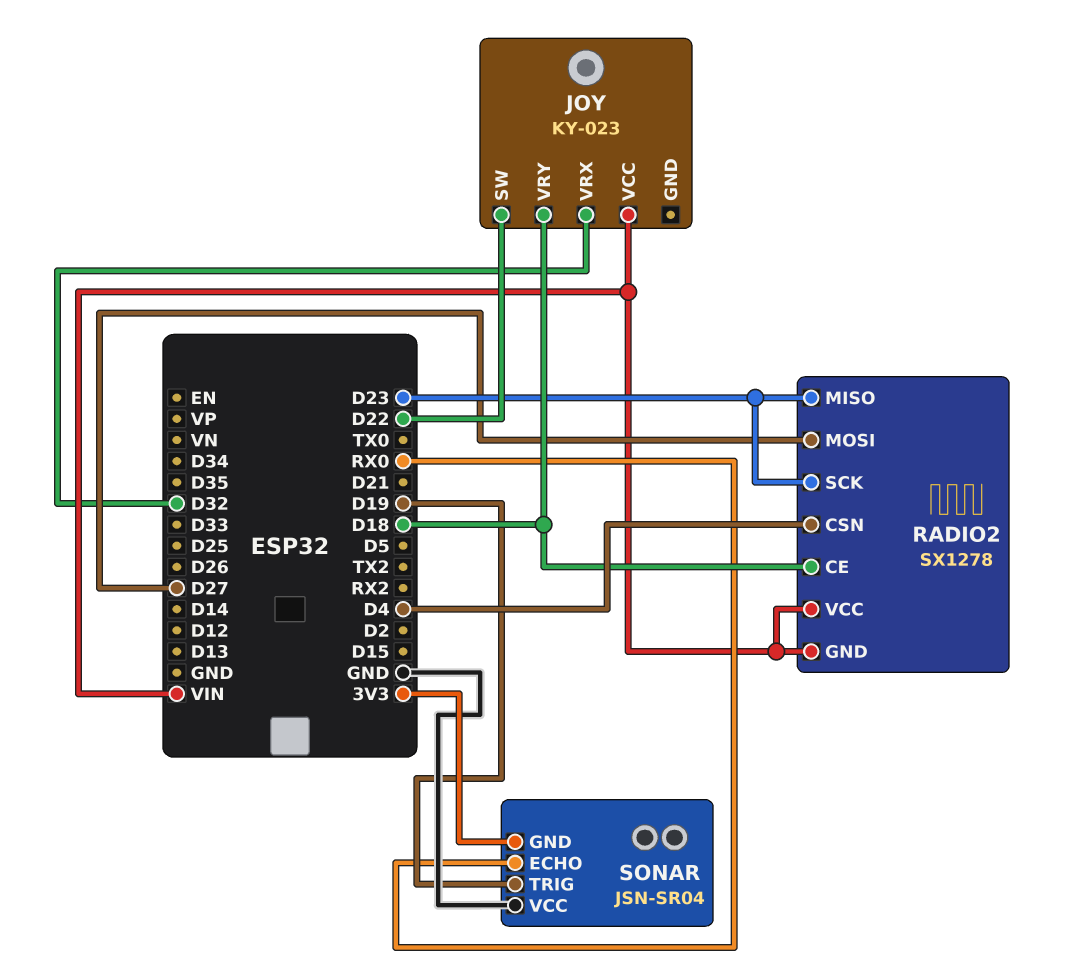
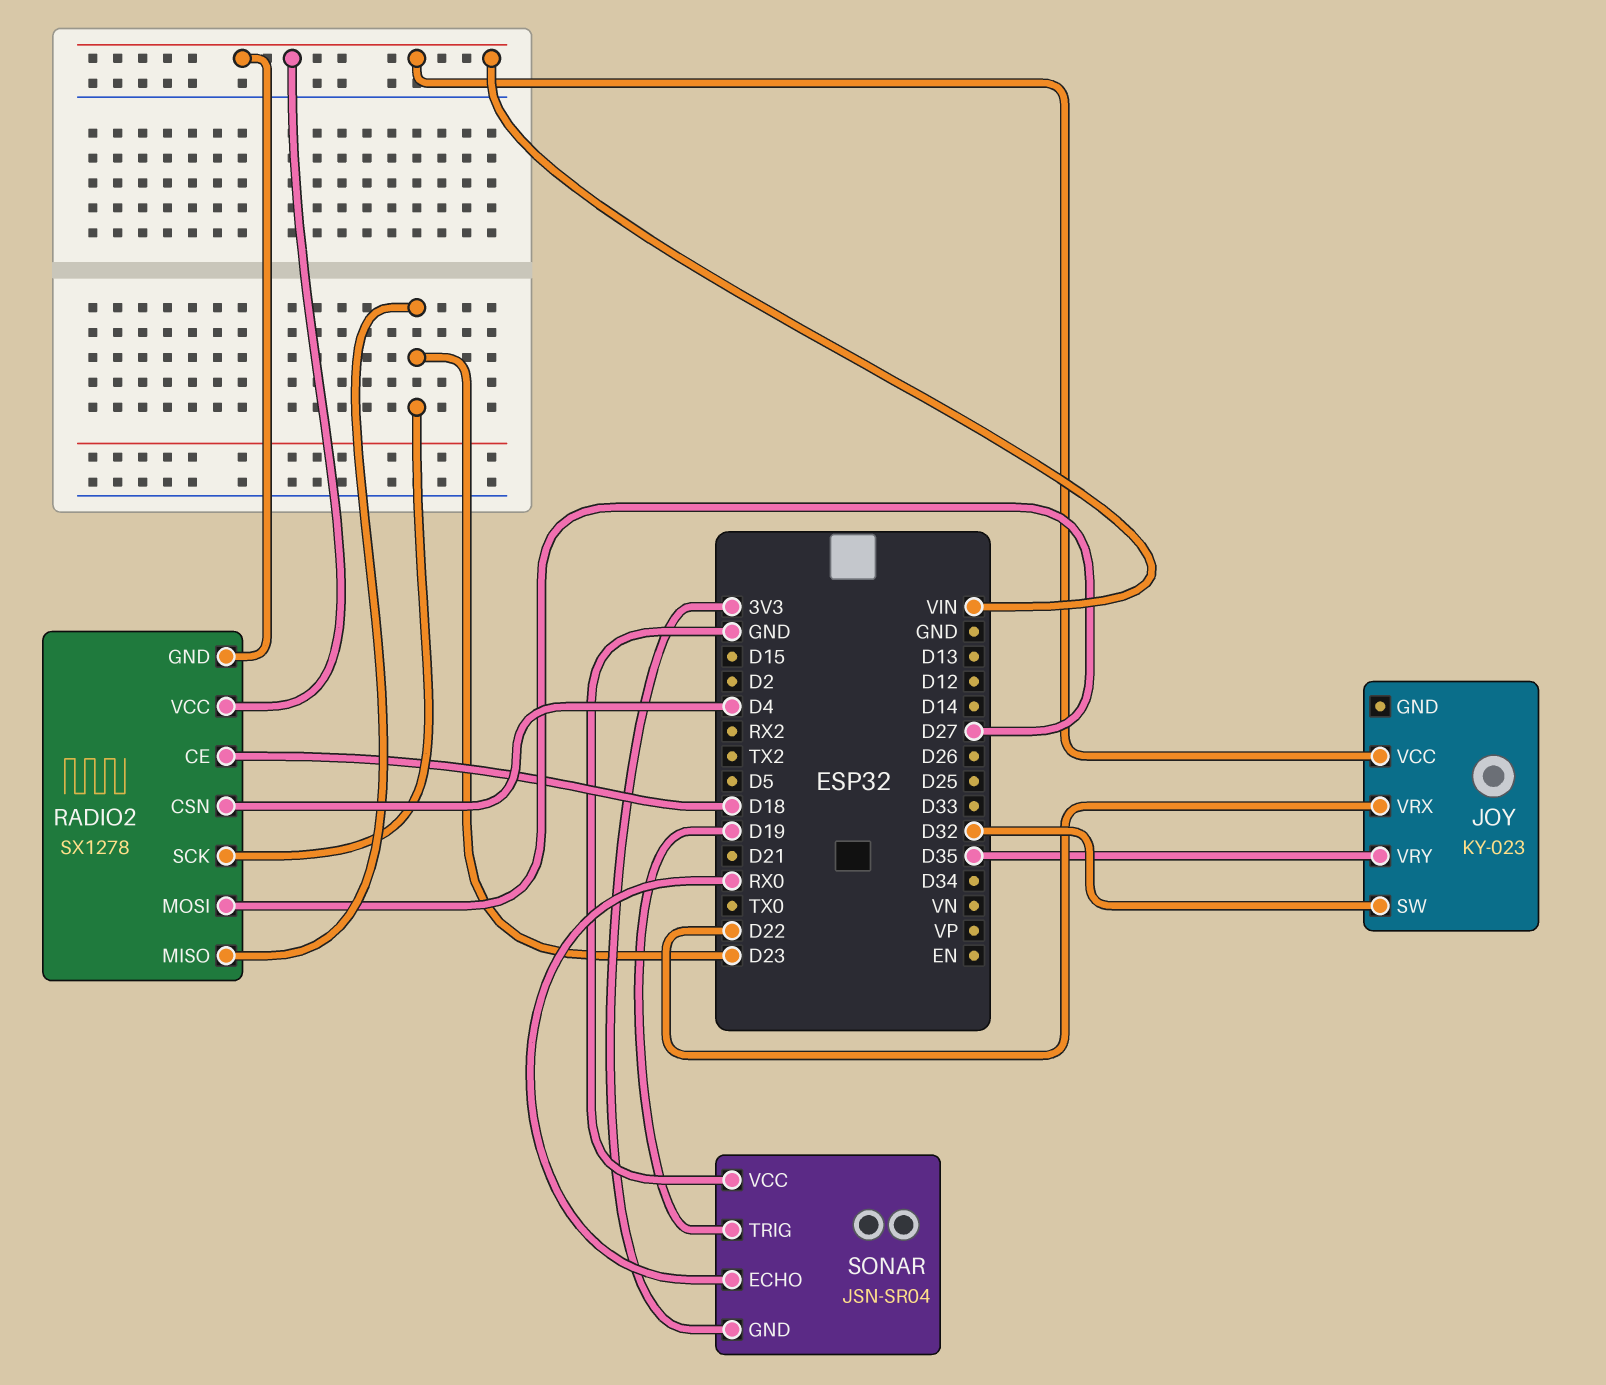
JOY pin SW: D22 -> D32
JOY pin VRX: D32 -> D22
JOY pin VRY: D18 -> D35

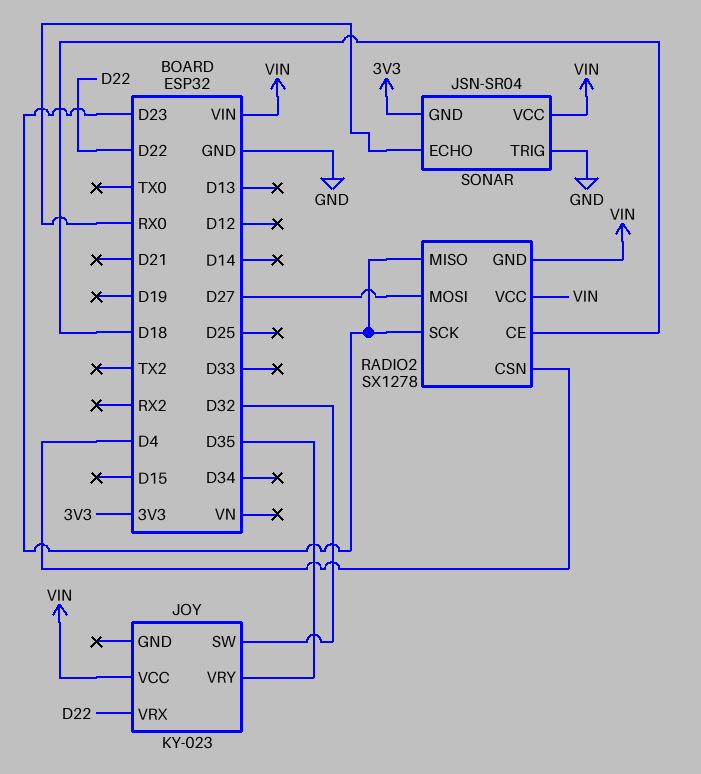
SONAR pin TRIG: D19 -> GND
SONAR pin VCC: GND -> VIN

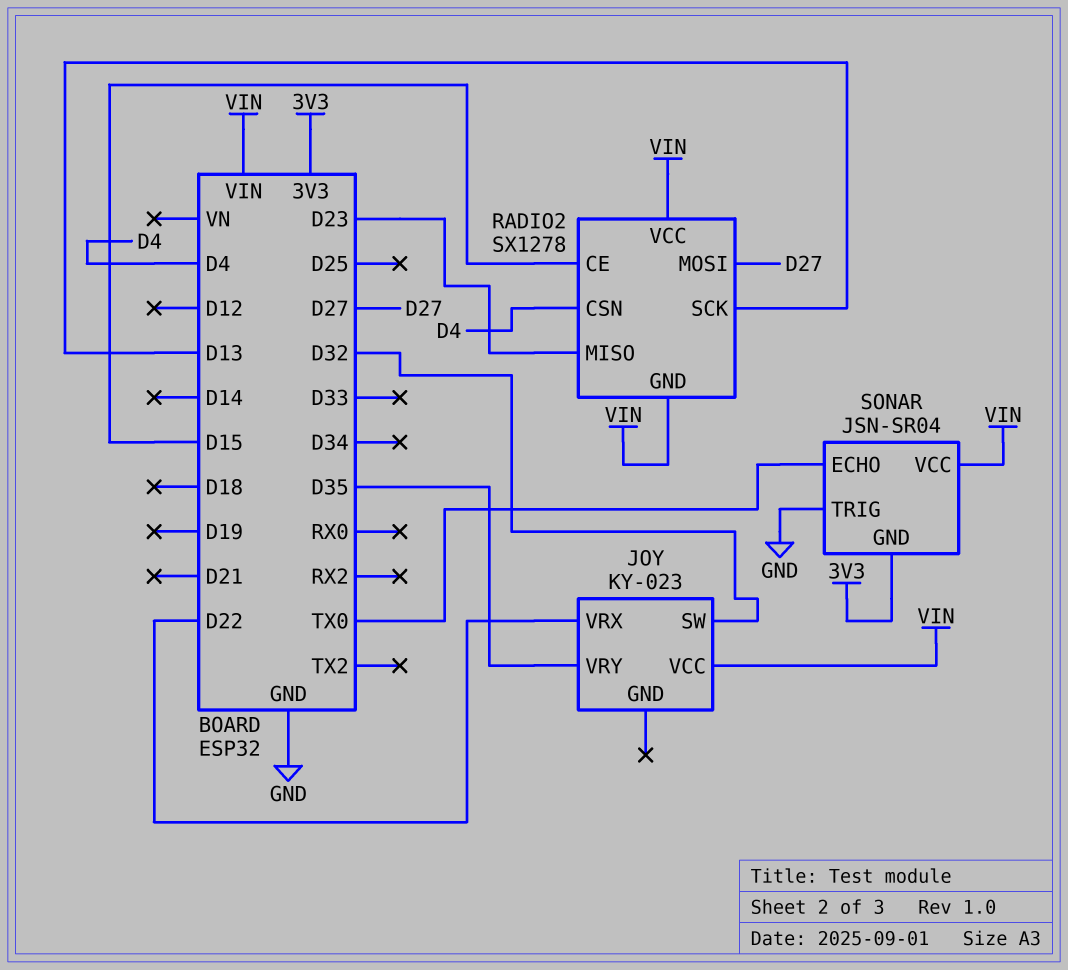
RADIO2 pin CE: D18 -> D15
RADIO2 pin SCK: D23 -> D13
SONAR pin ECHO: RX0 -> TX0

